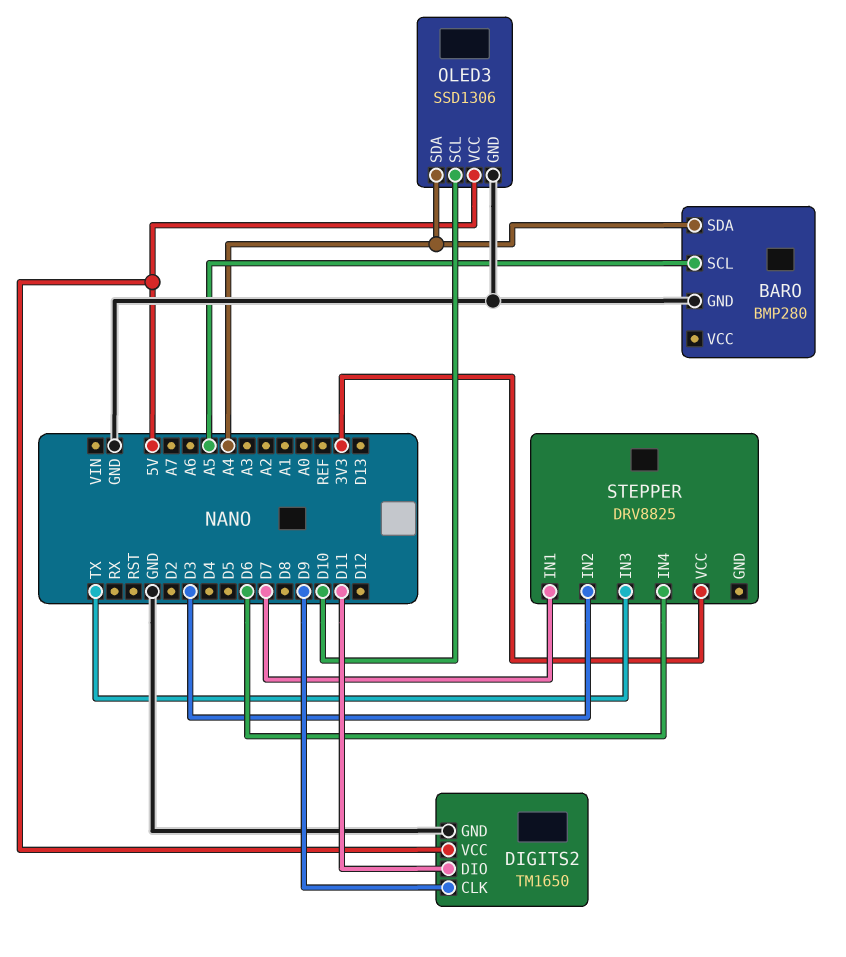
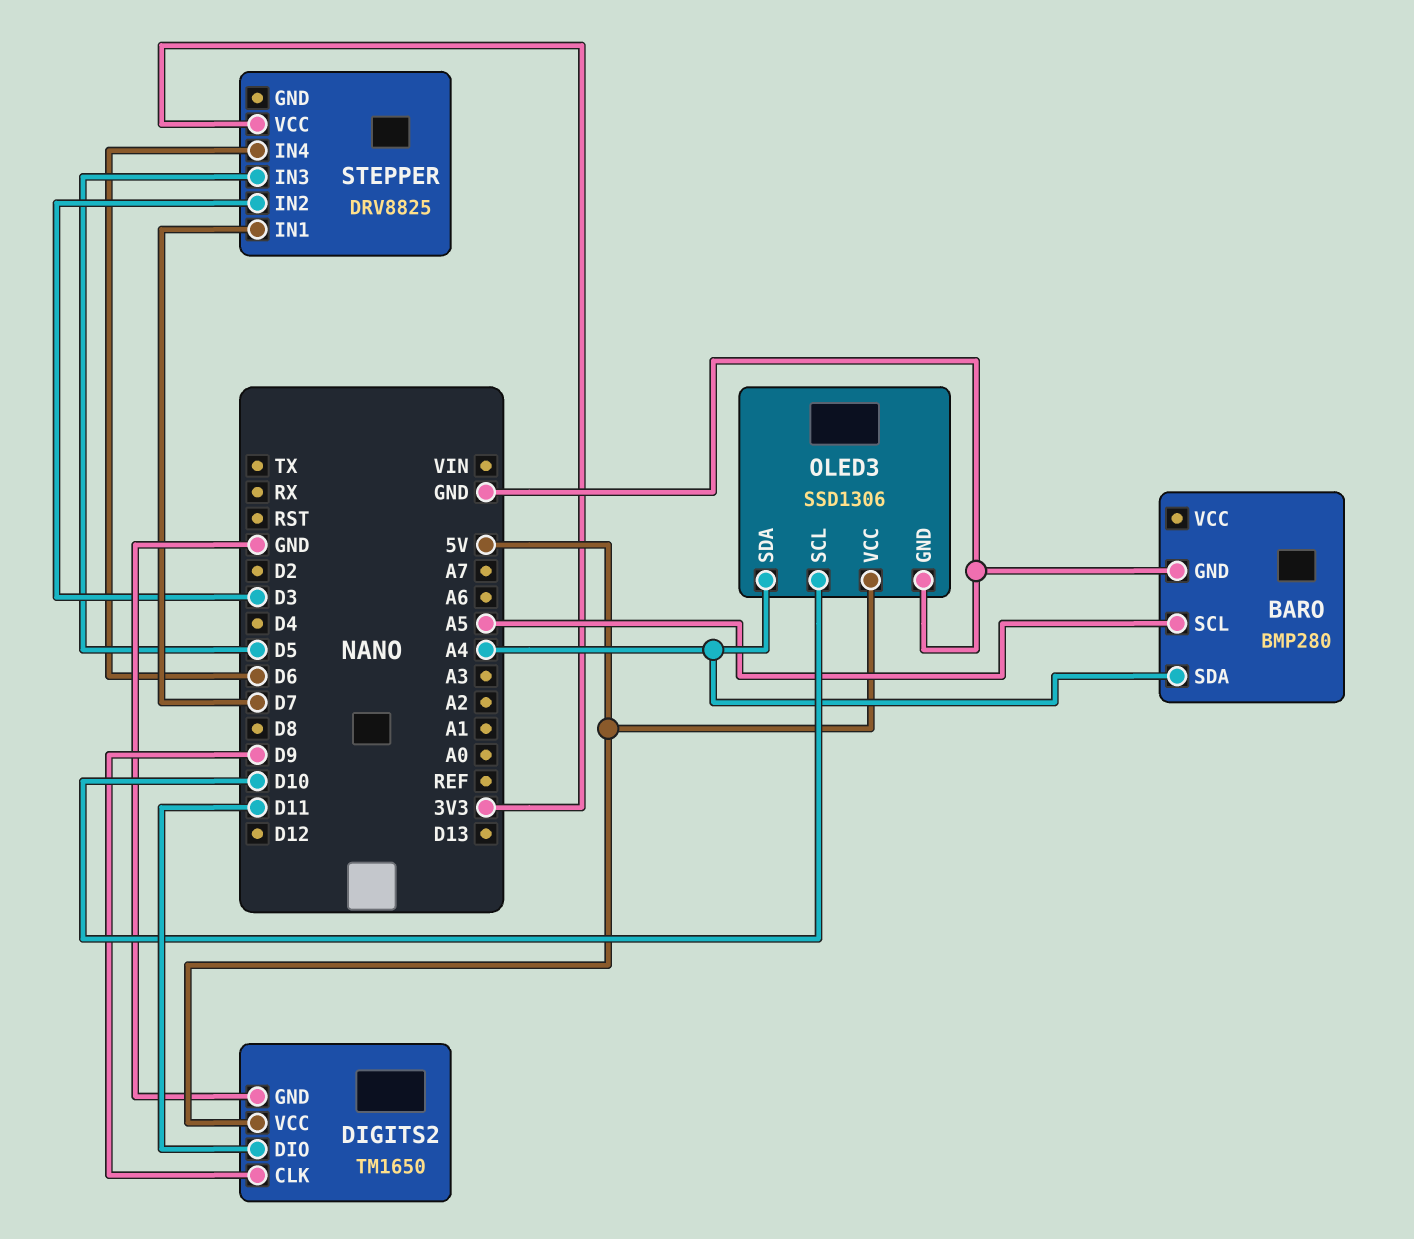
STEPPER pin IN3: TX -> D5

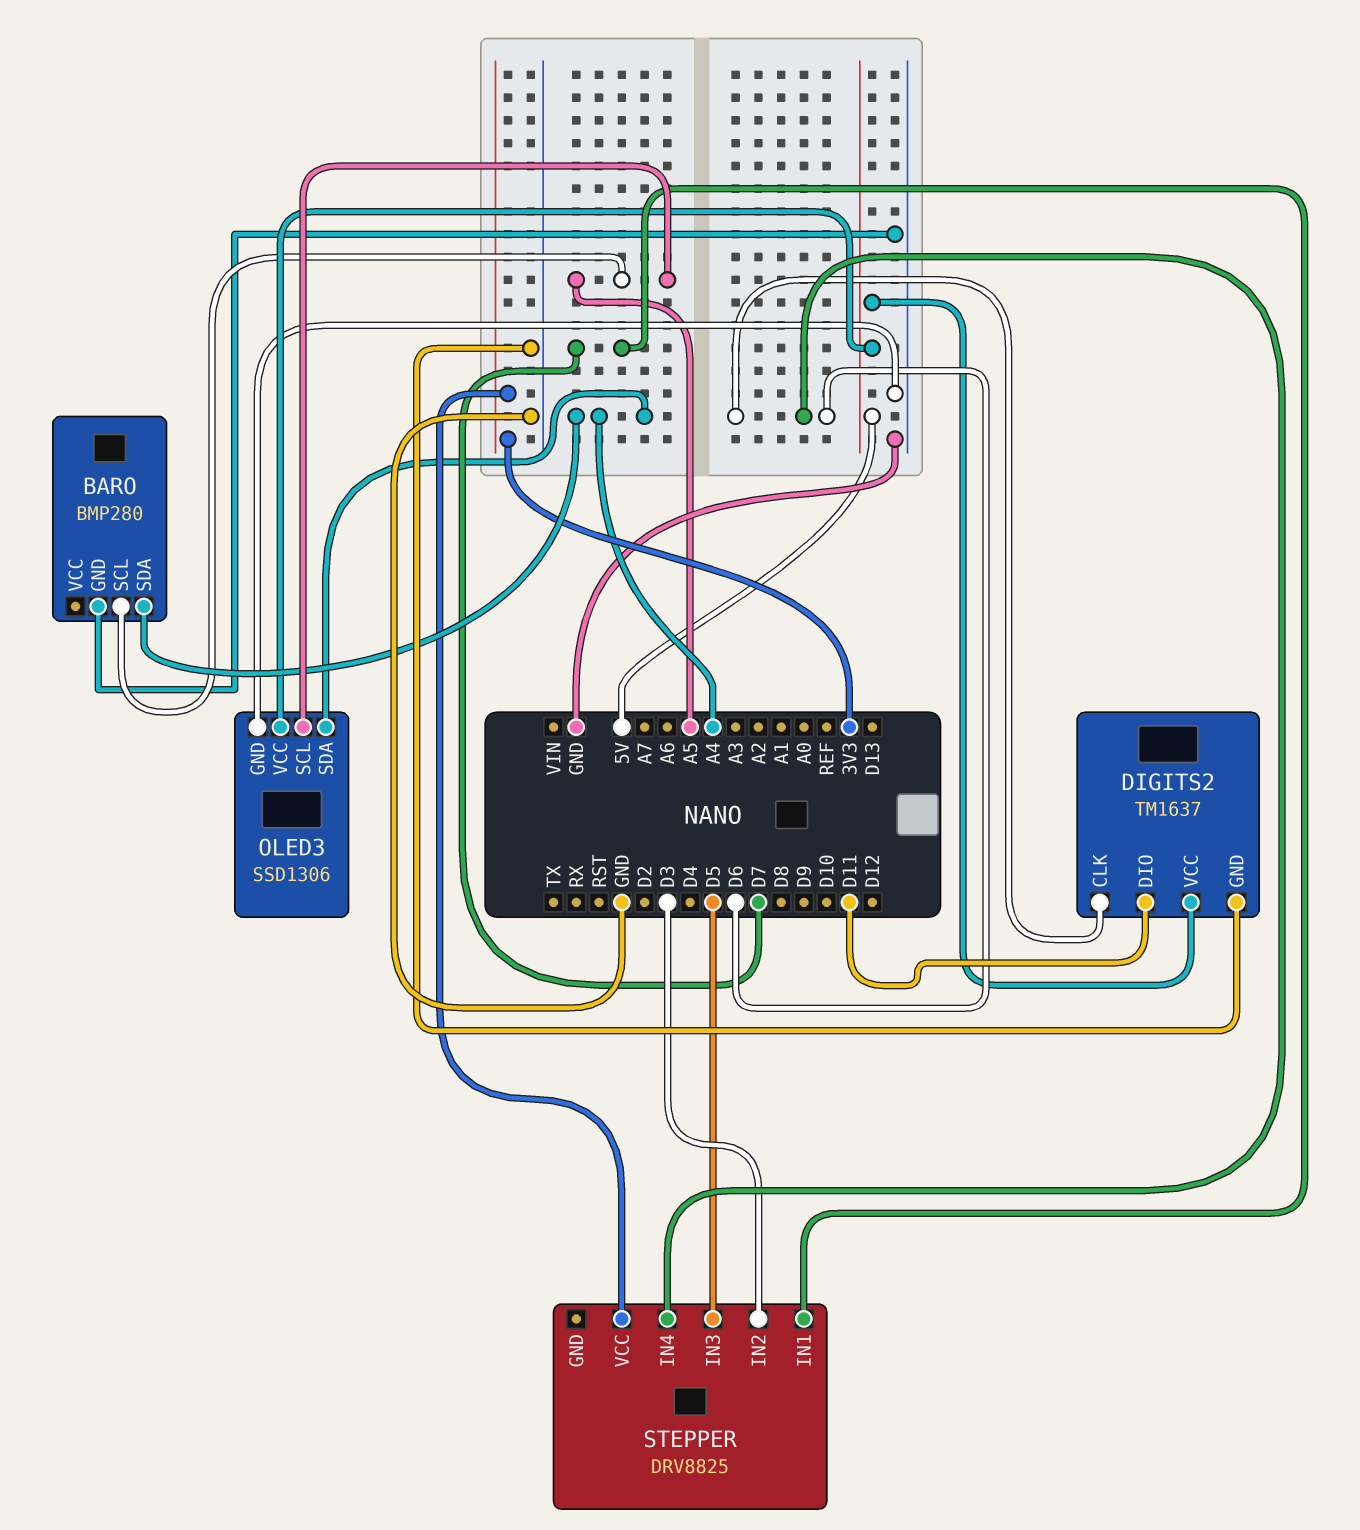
DIGITS2: TM1650 -> TM1637
DIGITS2 pin CLK: D9 -> D6
OLED3 pin SCL: D10 -> A5

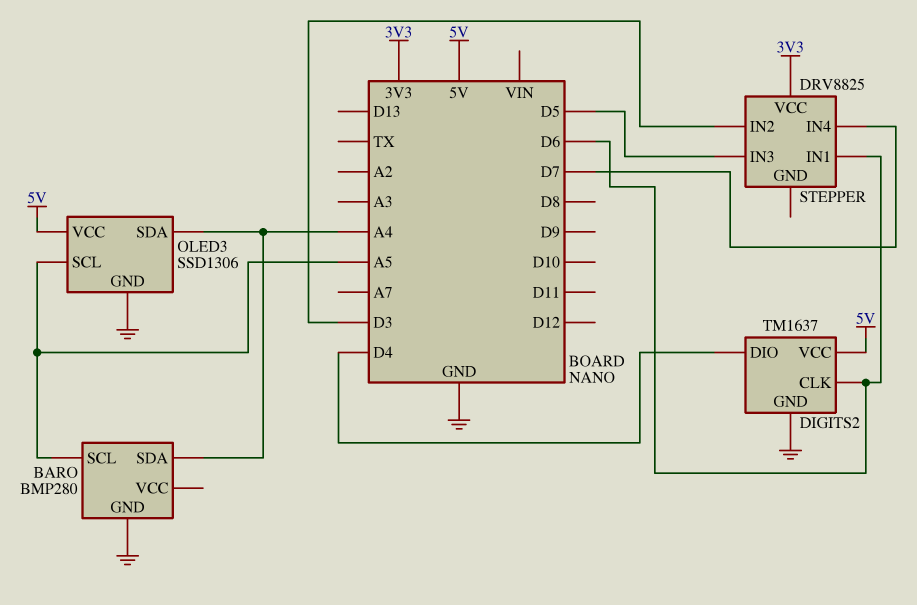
DIGITS2 pin DIO: D11 -> D4
STEPPER pin IN1: D7 -> D6
STEPPER pin IN4: D6 -> D7

